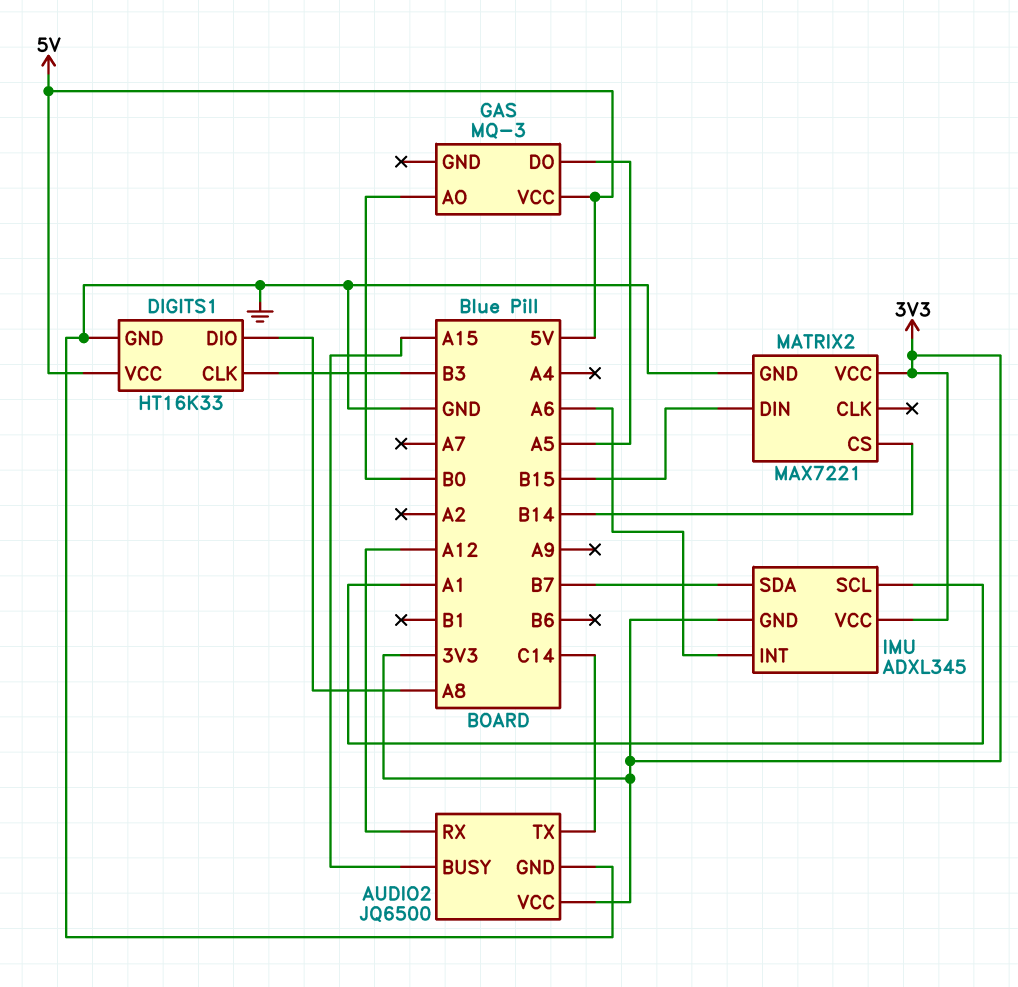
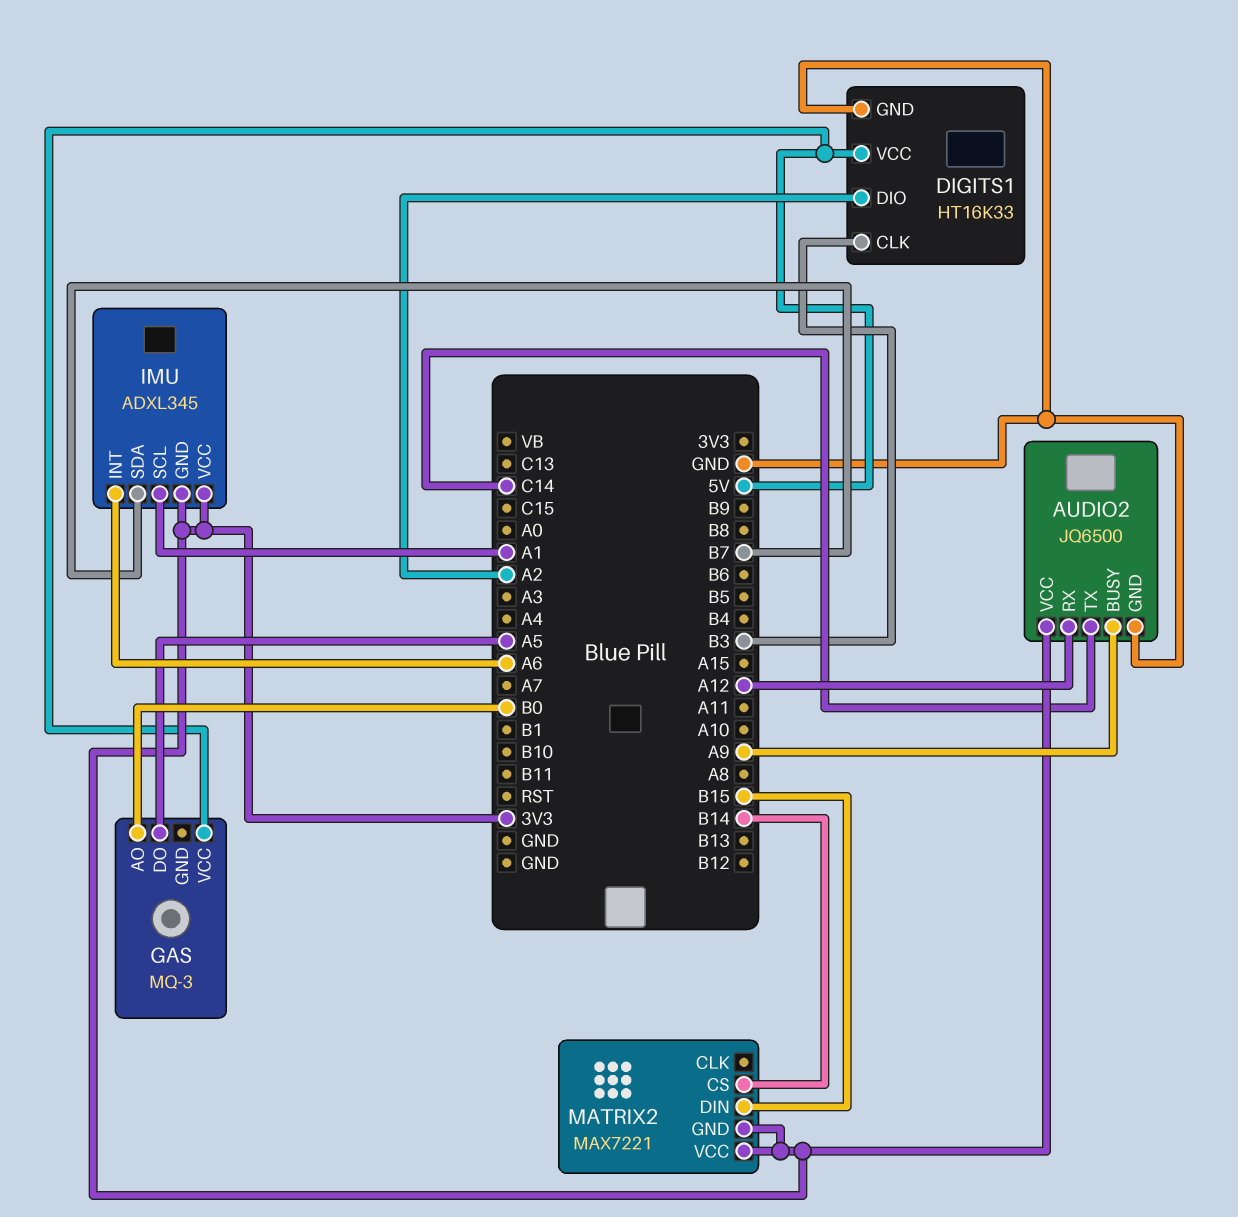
AUDIO2 pin BUSY: A15 -> A9
DIGITS1 pin DIO: A8 -> A2
MATRIX2 pin GND: GND -> 3V3

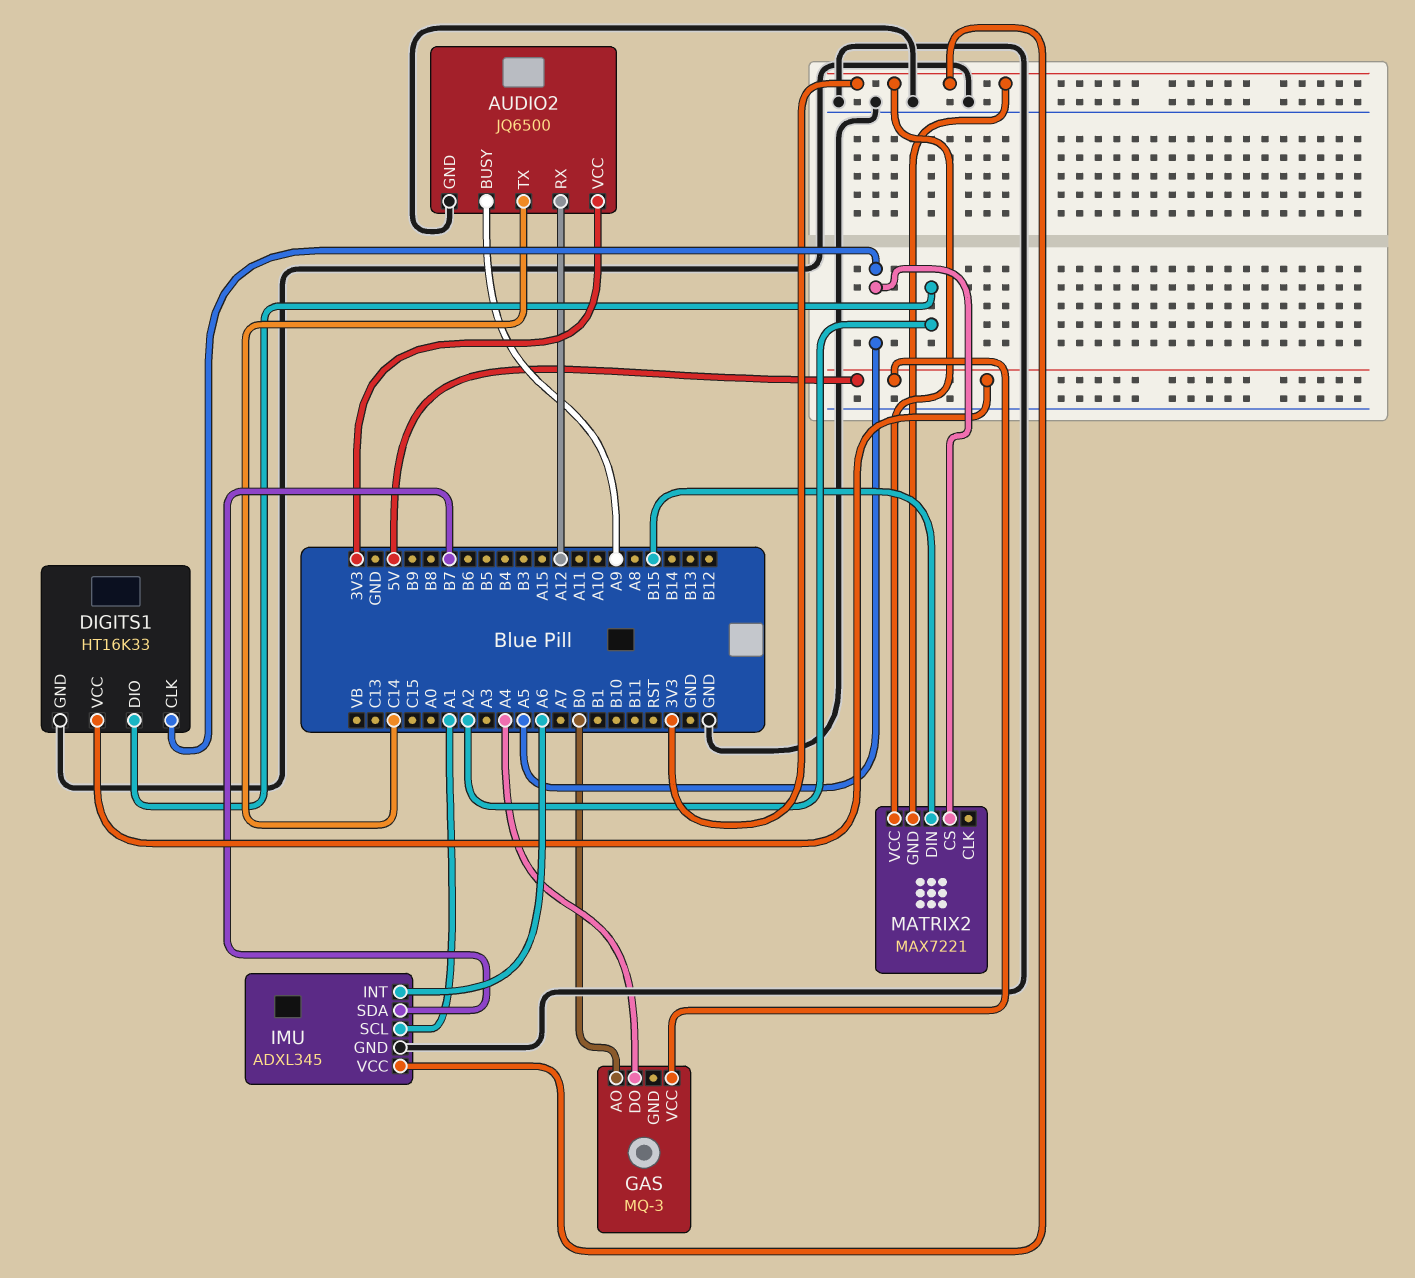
DIGITS1 pin CLK: B3 -> A5
GAS pin DO: A5 -> A4
IMU pin GND: 3V3 -> GND
MATRIX2 pin CS: B14 -> A5

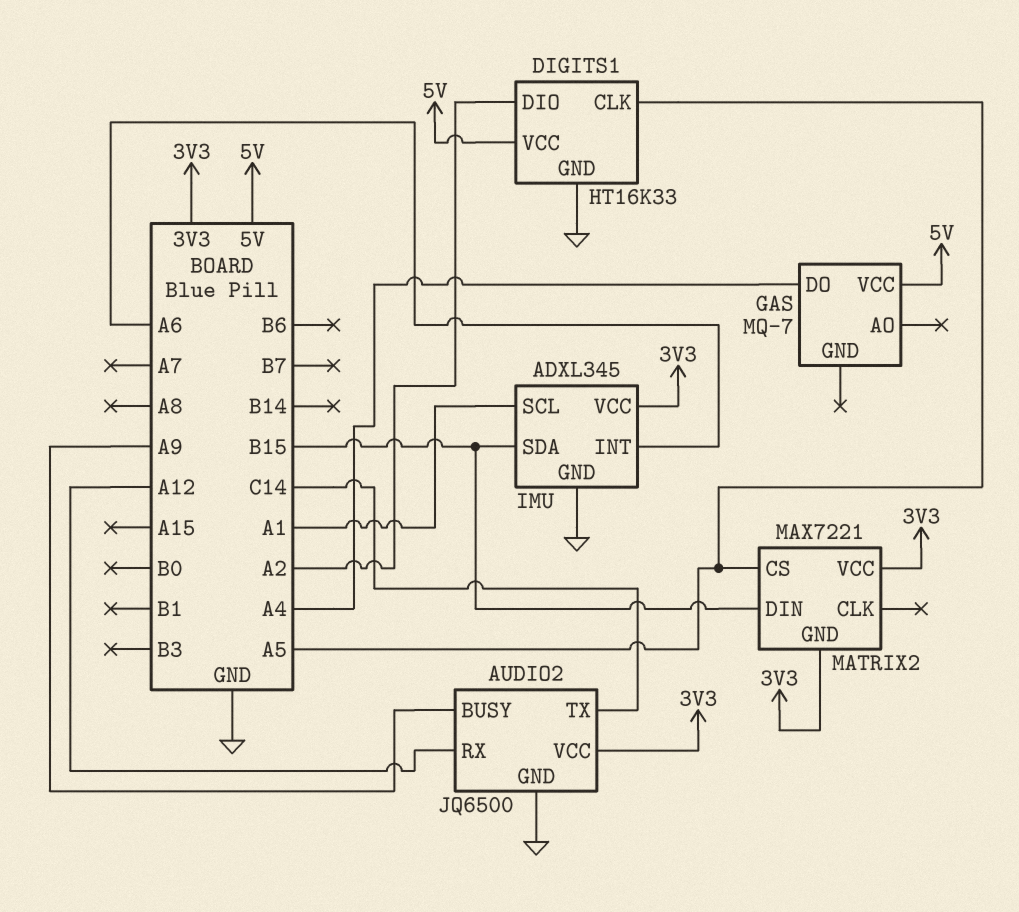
GAS: MQ-3 -> MQ-7
GAS pin AO: B0 -> none
IMU pin SDA: B7 -> B15

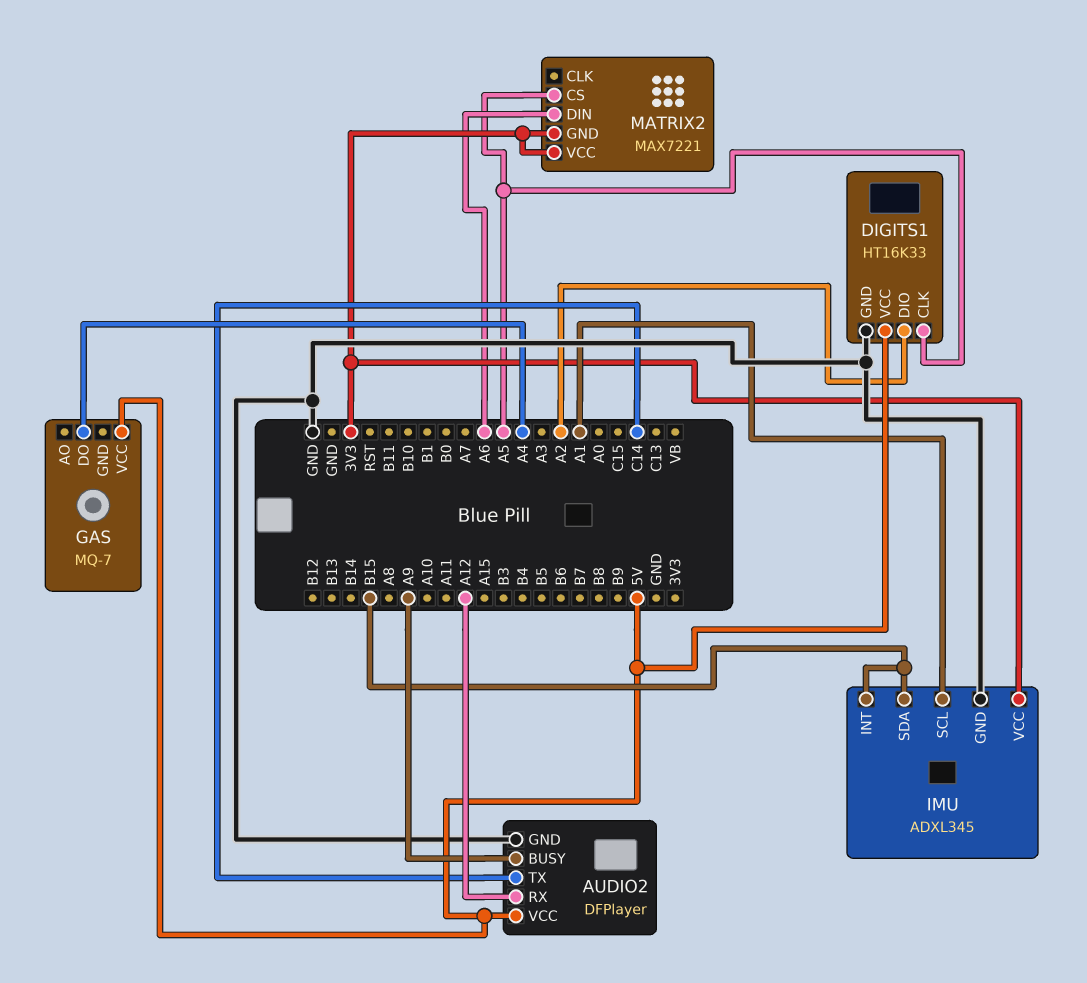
AUDIO2: JQ6500 -> DFPlayer
AUDIO2 pin VCC: 3V3 -> 5V
IMU pin INT: A6 -> B15
MATRIX2 pin DIN: B15 -> A6

